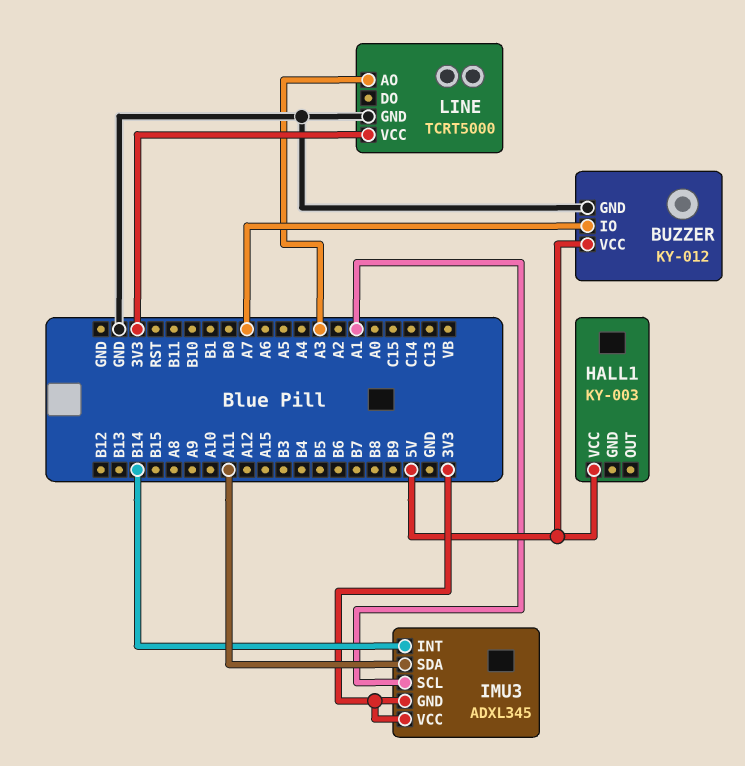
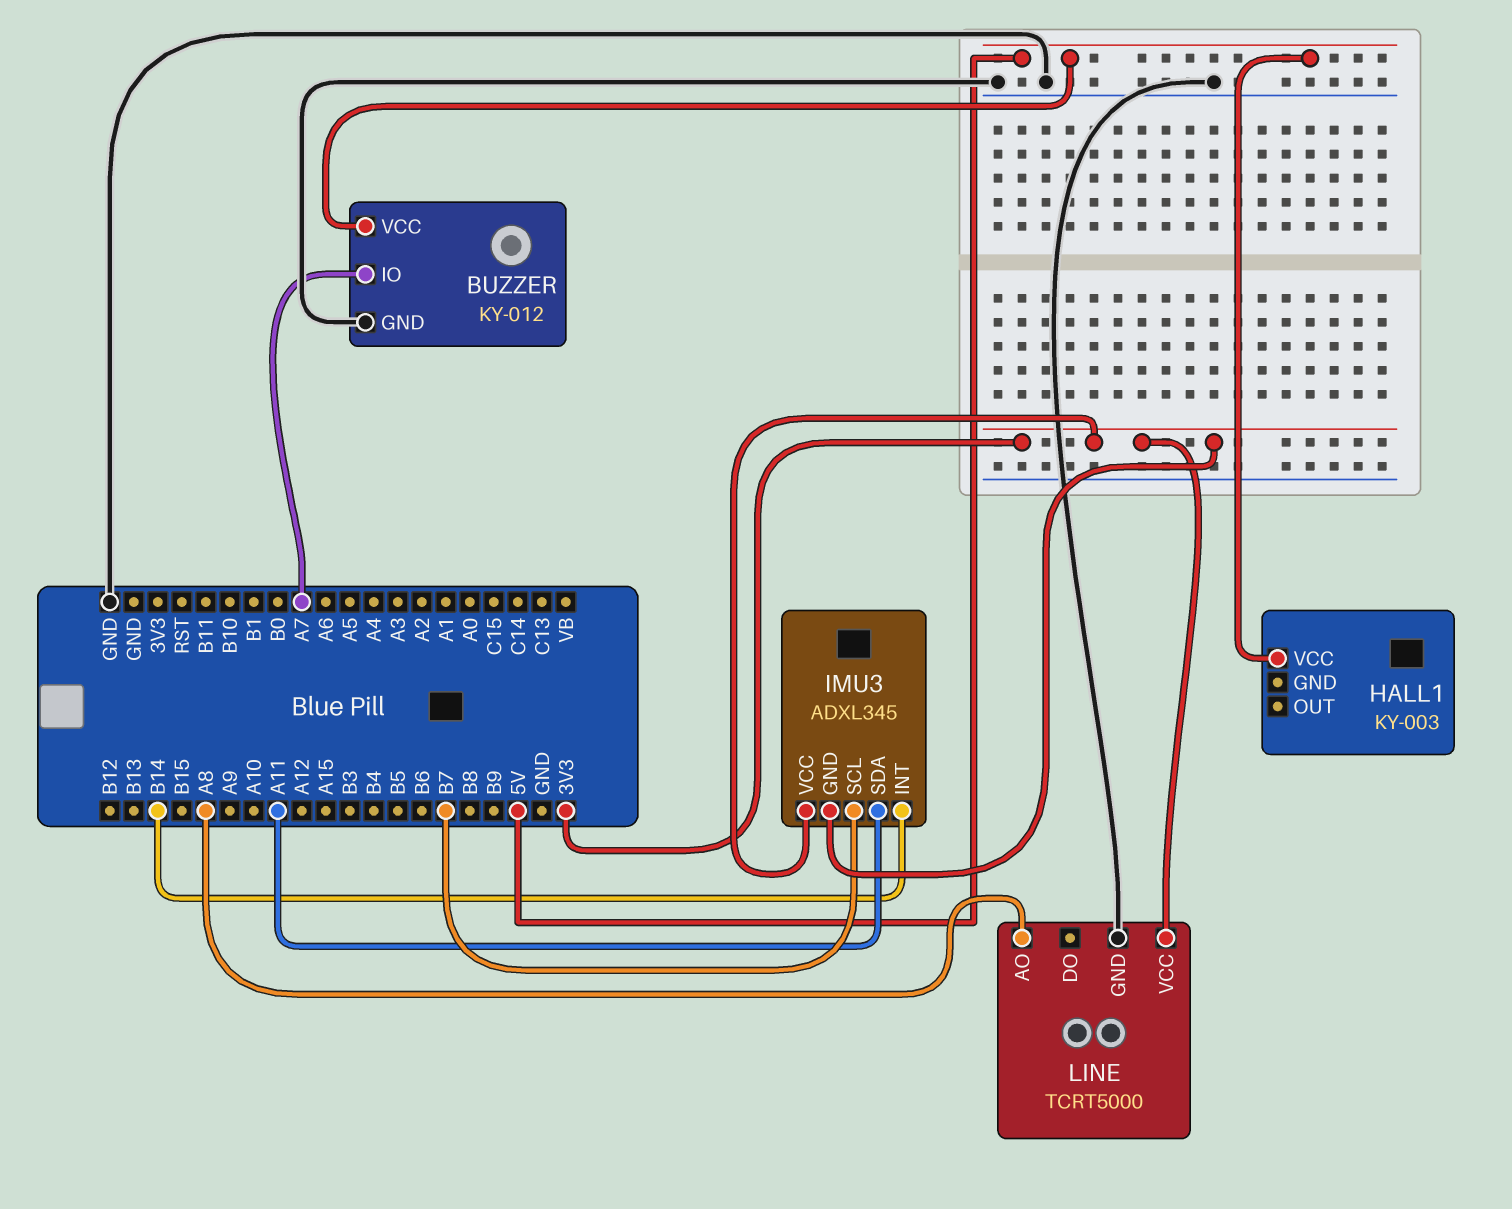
IMU3 pin SCL: A1 -> B7
LINE pin AO: A3 -> A8

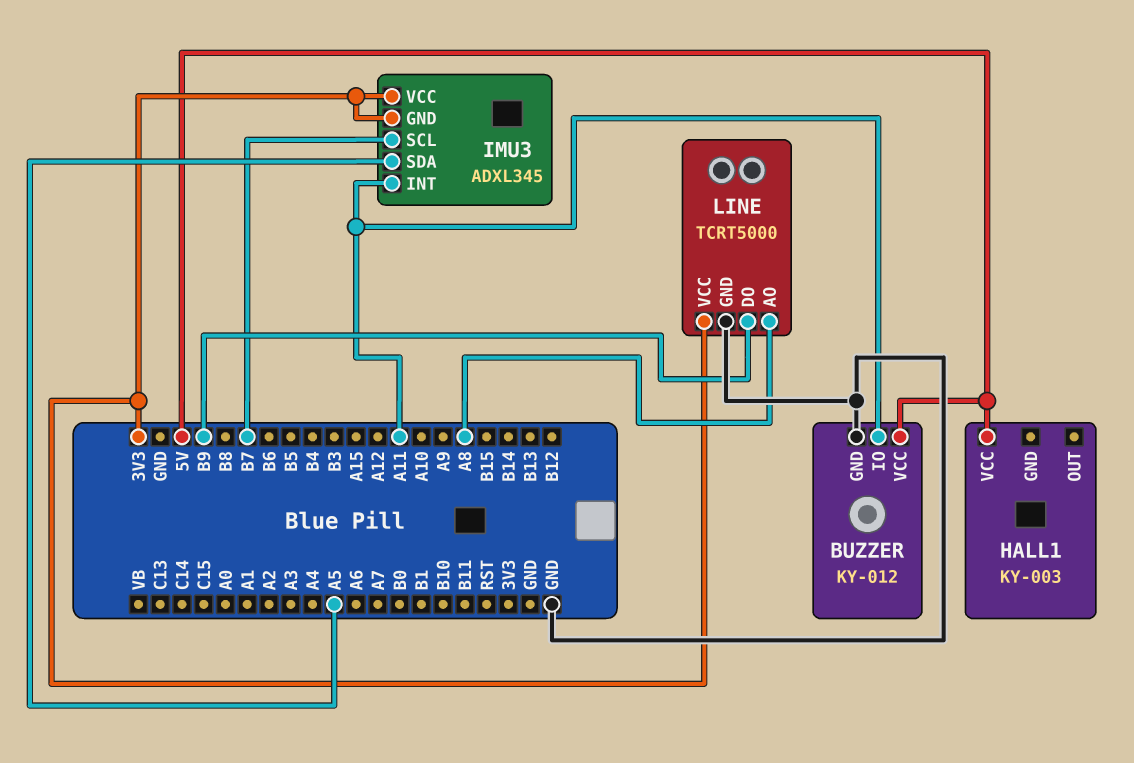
BUZZER pin IO: A7 -> A11
IMU3 pin INT: B14 -> A11
IMU3 pin SDA: A11 -> A5
LINE pin DO: none -> B9

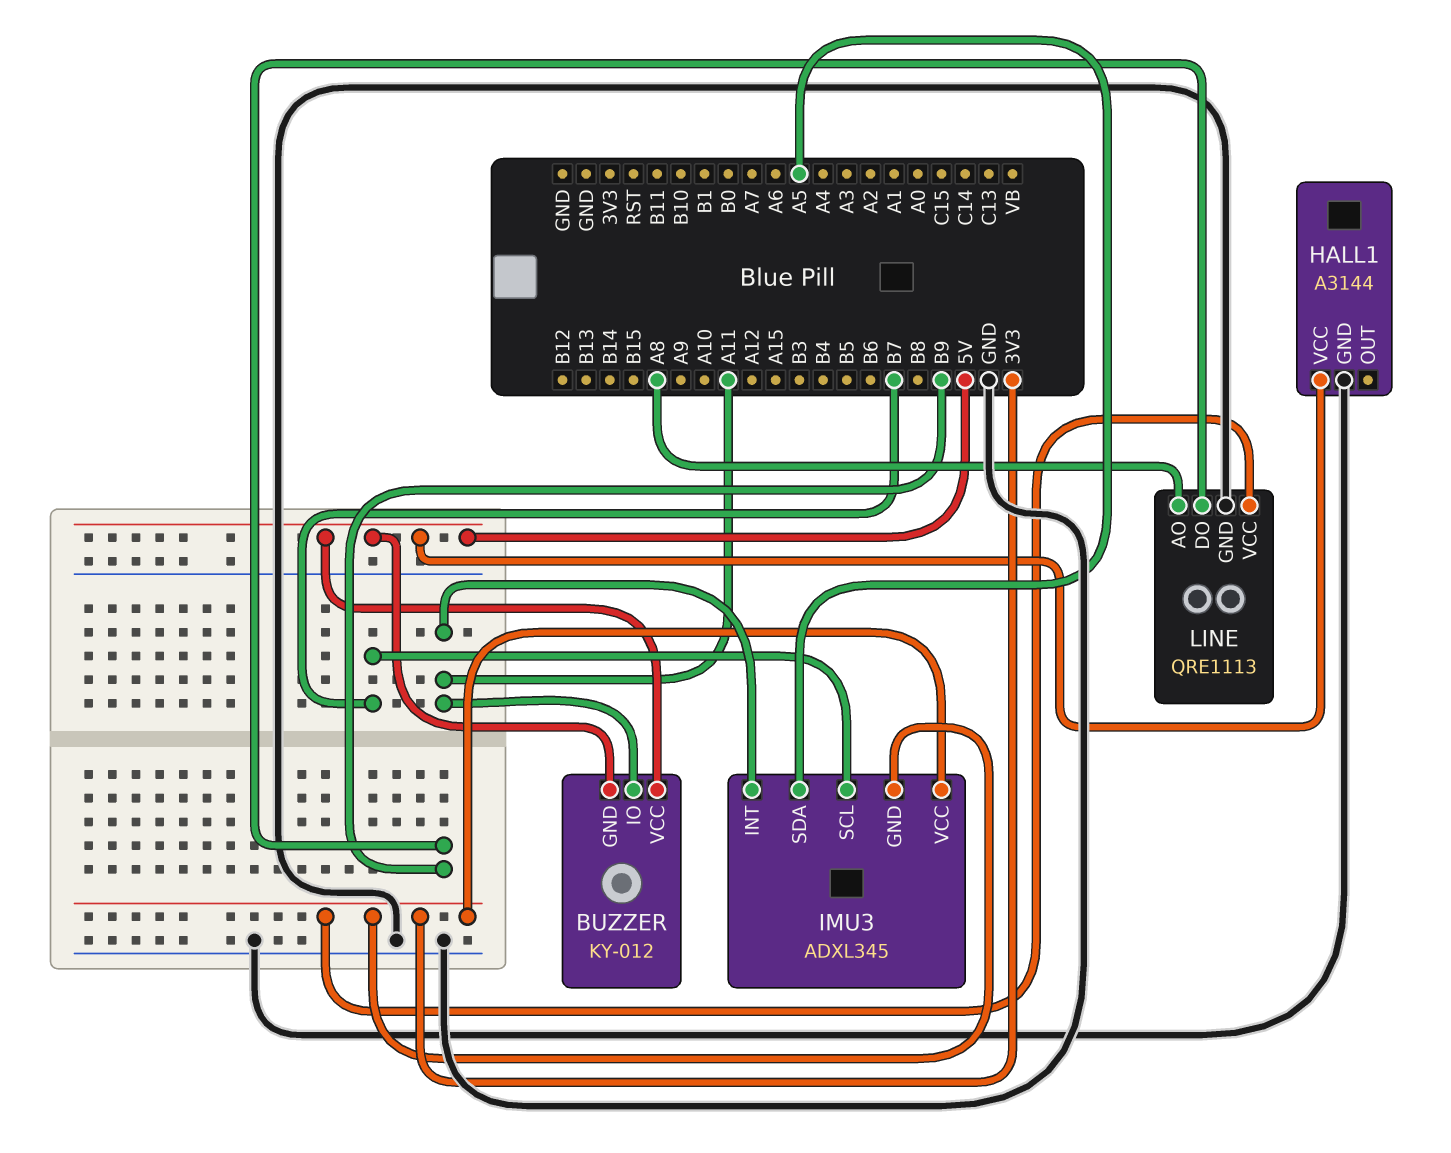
BUZZER pin GND: GND -> 5V
HALL1: KY-003 -> A3144
HALL1 pin GND: none -> GND
LINE: TCRT5000 -> QRE1113

